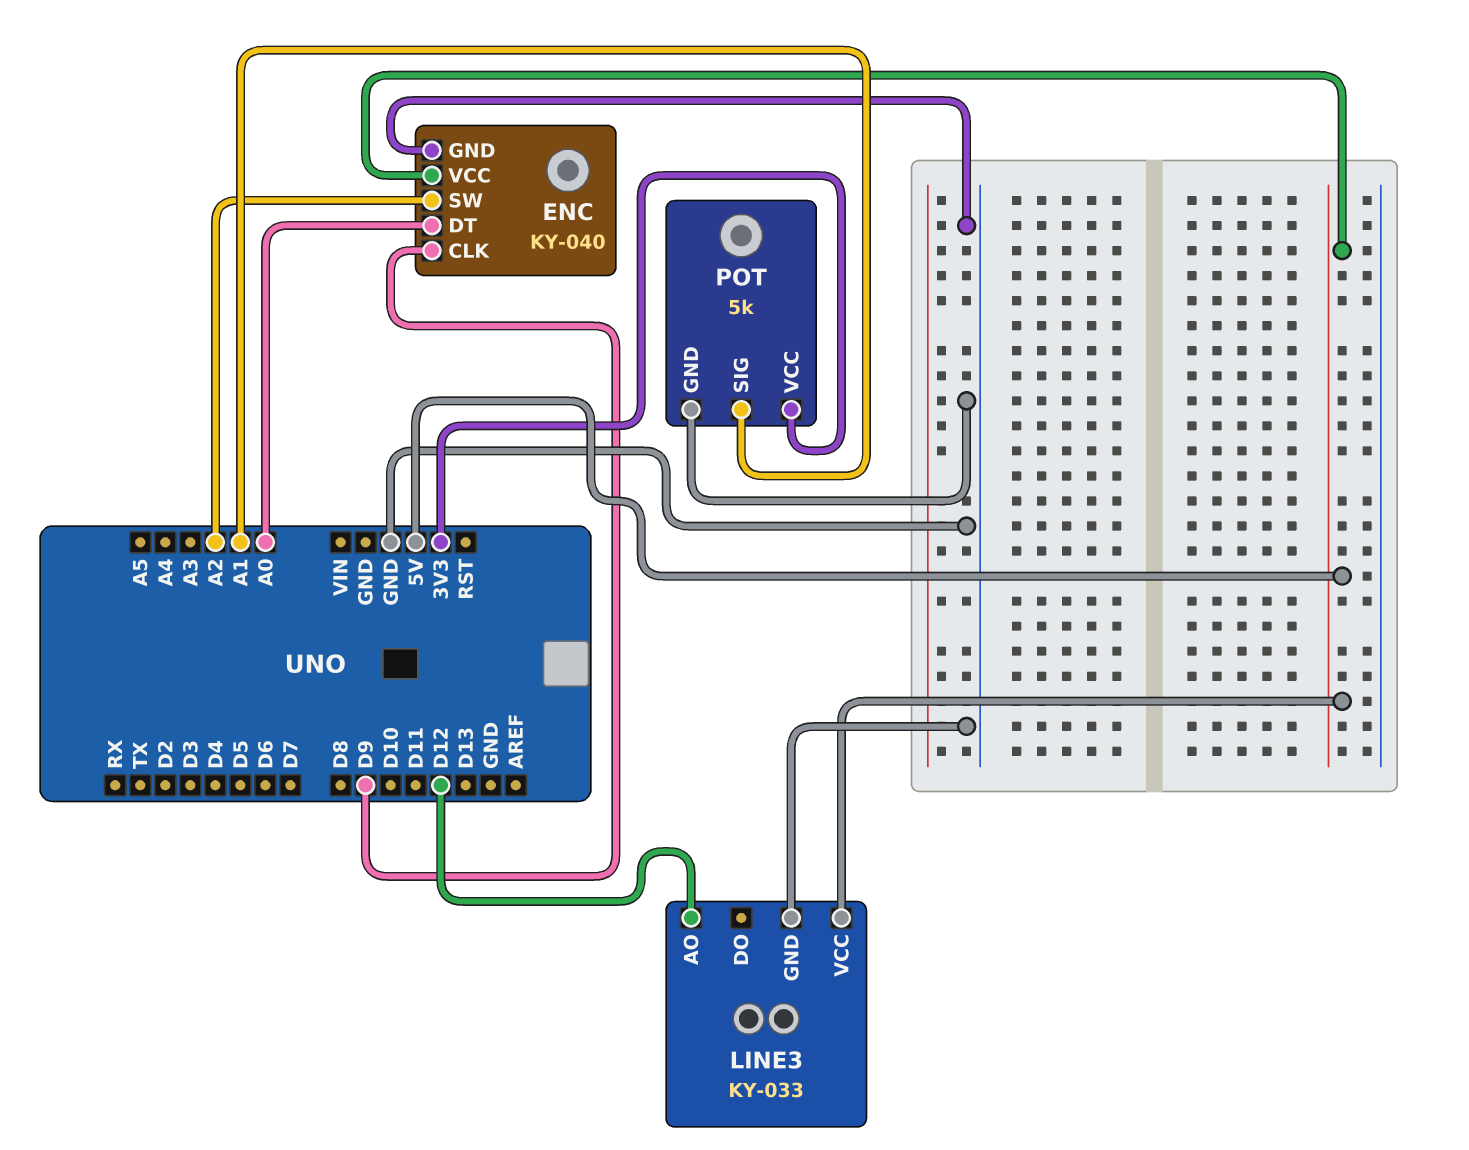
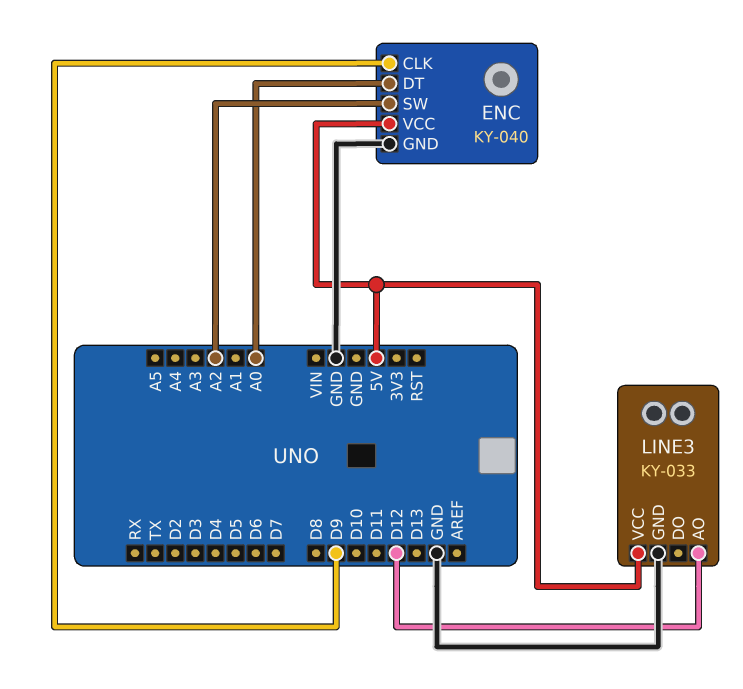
POT: 5k -> none
POT pin GND: GND -> none
POT pin SIG: A1 -> none
POT pin VCC: 3V3 -> none

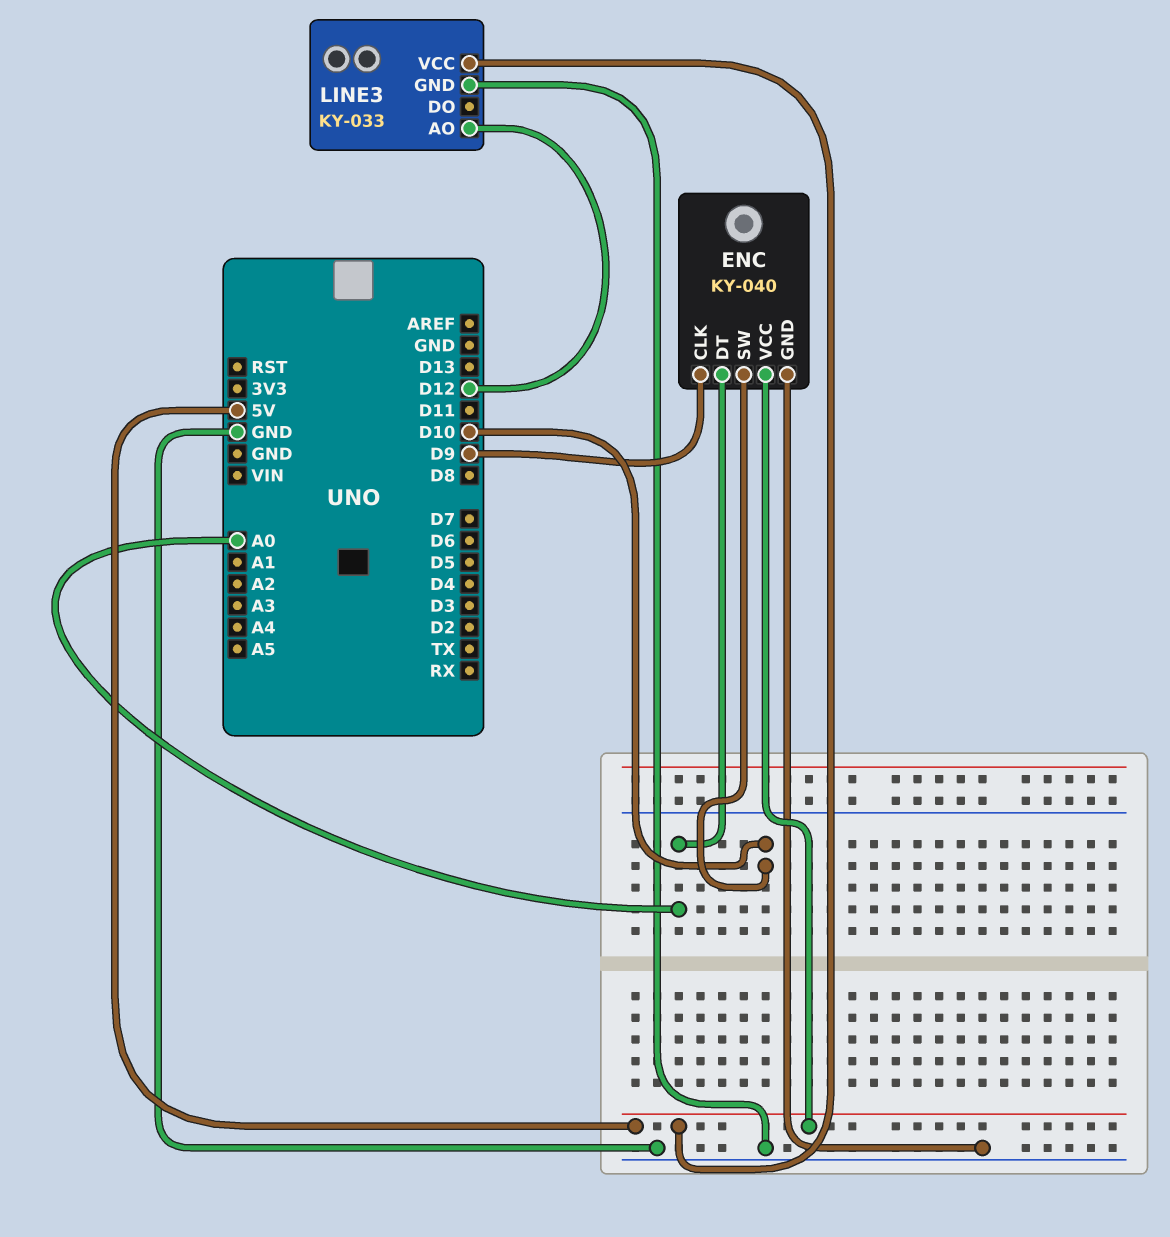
ENC pin SW: A2 -> D10

